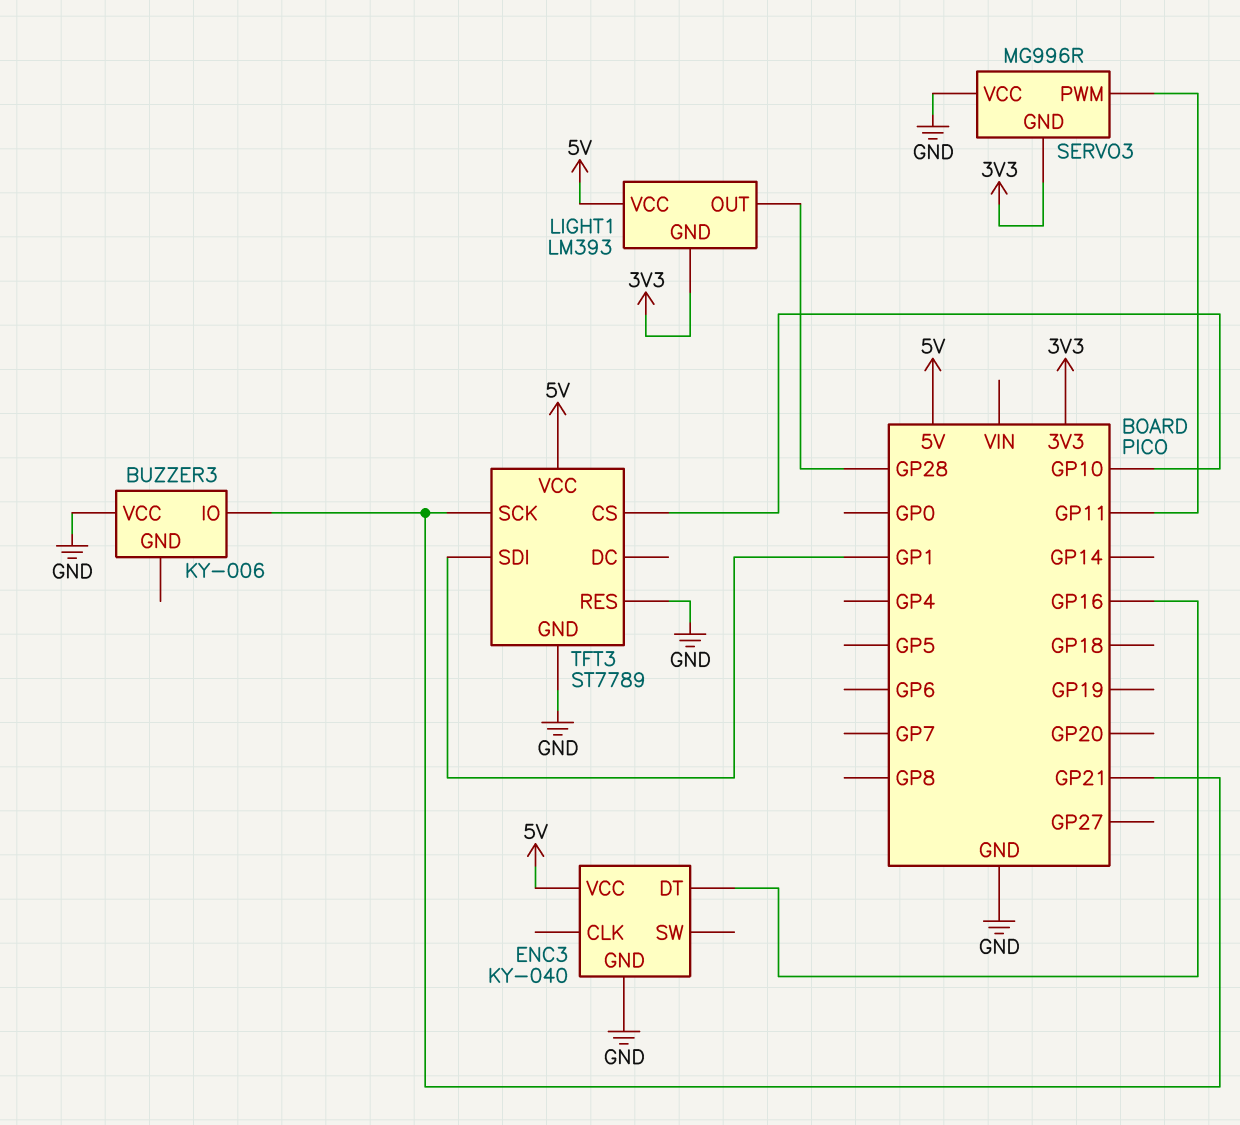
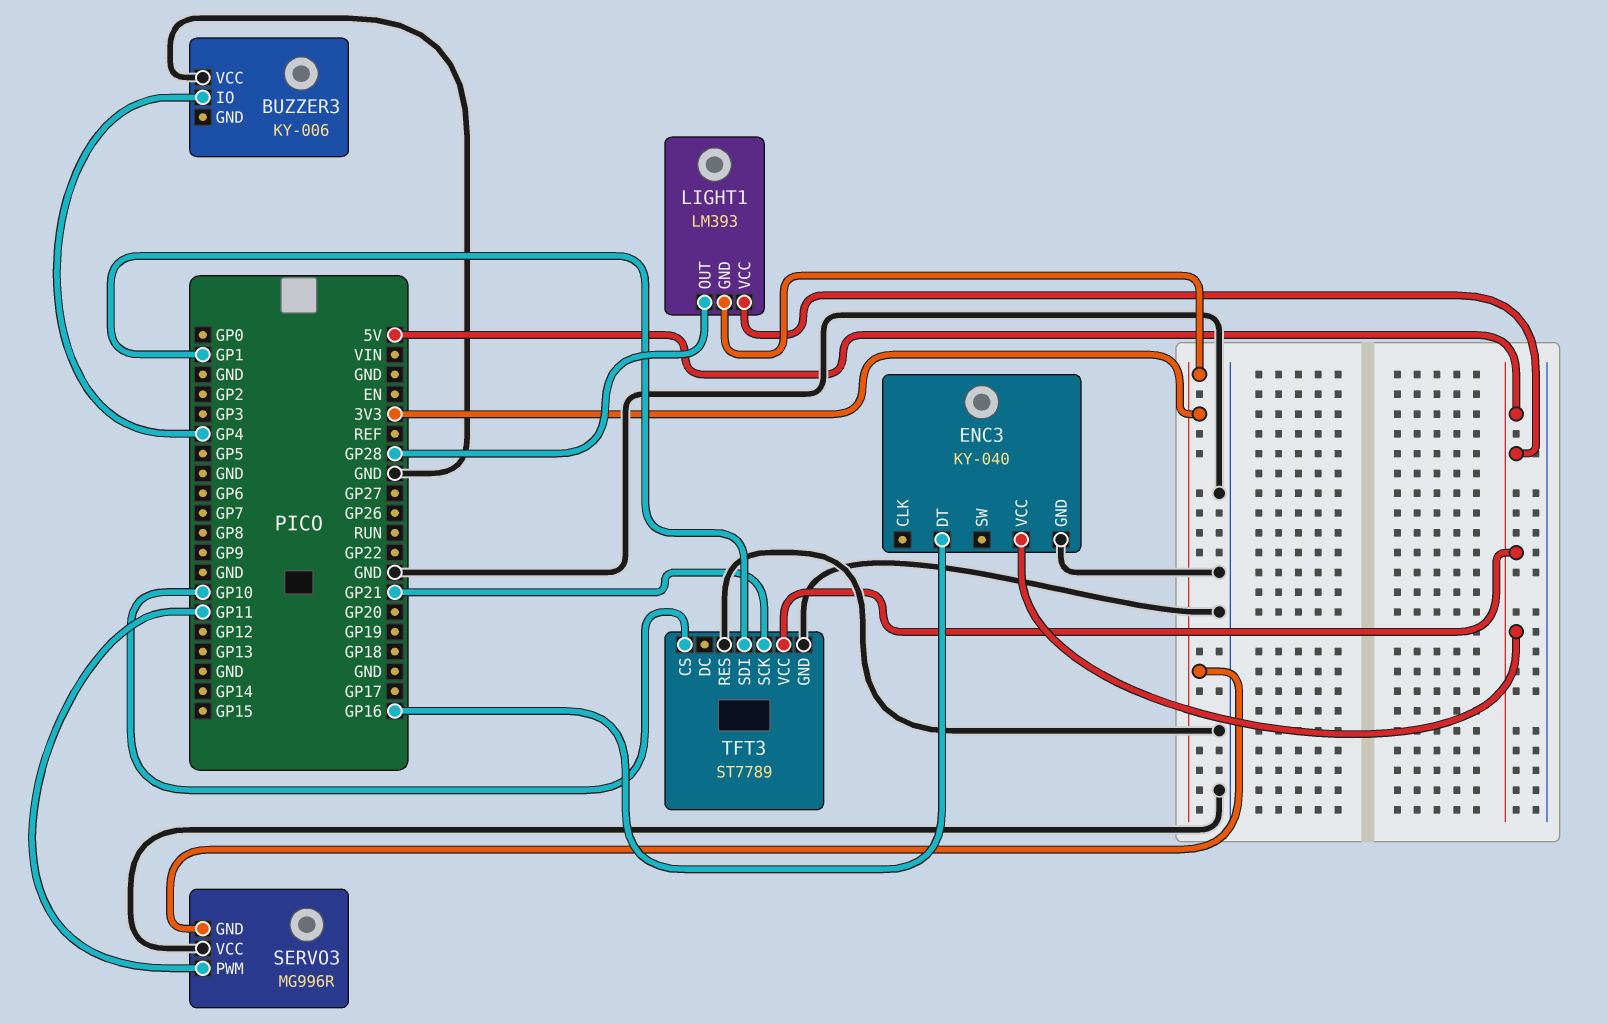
BUZZER3 pin IO: GP21 -> GP4

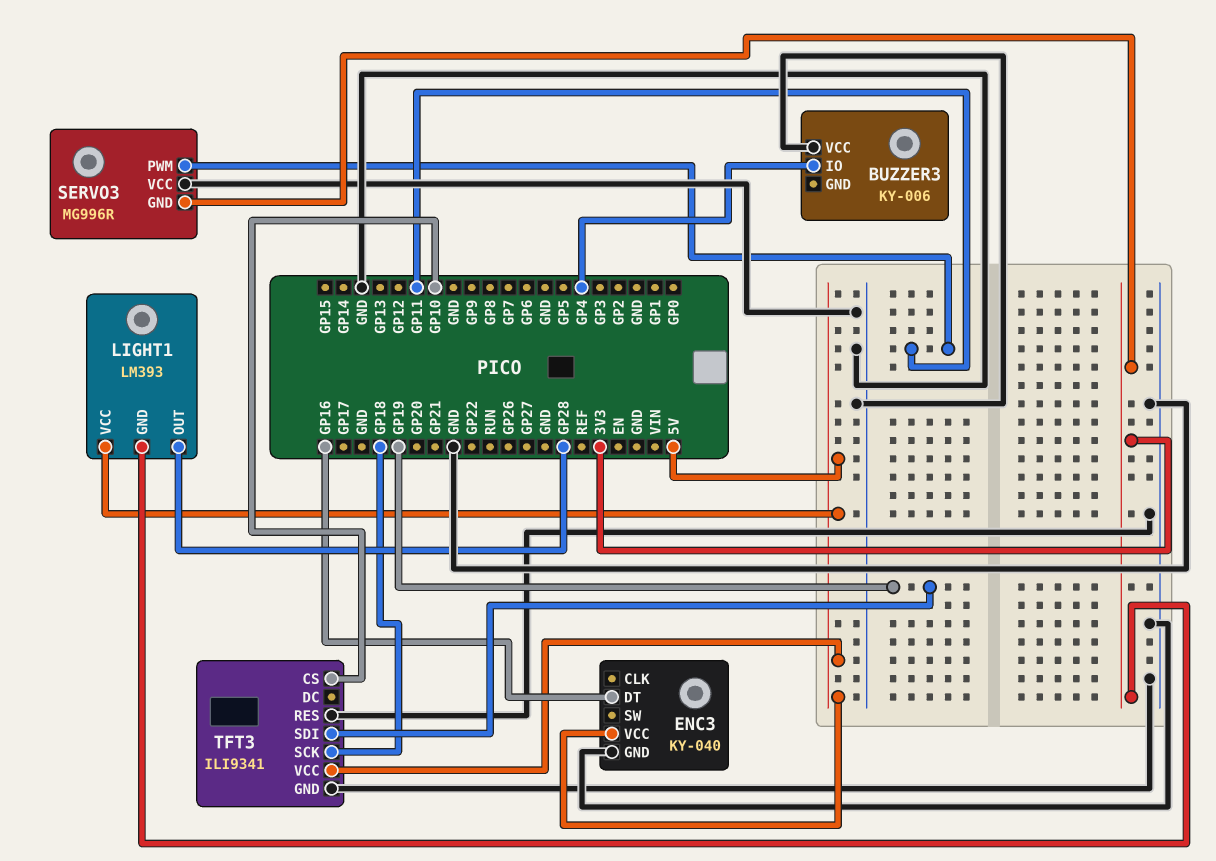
TFT3: ST7789 -> ILI9341
TFT3 pin SCK: GP21 -> GP18
TFT3 pin SDI: GP1 -> GP19

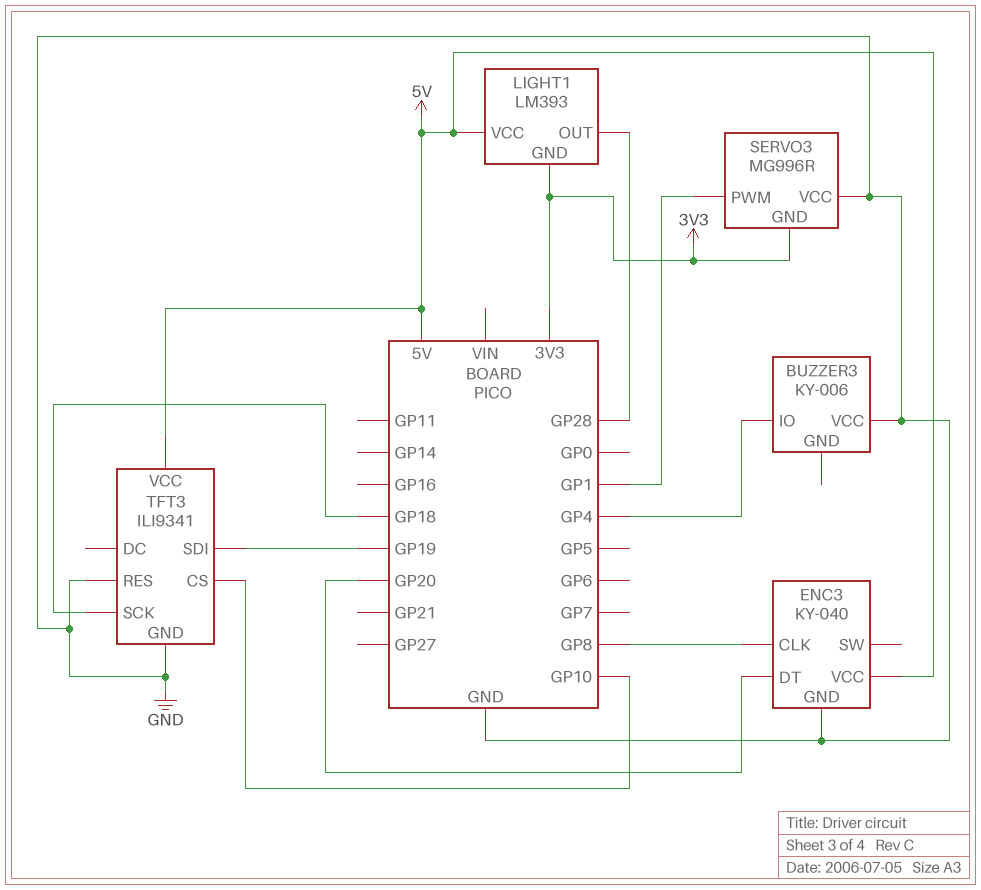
ENC3 pin CLK: none -> GP8
ENC3 pin DT: GP16 -> GP20
SERVO3 pin PWM: GP11 -> GP1

